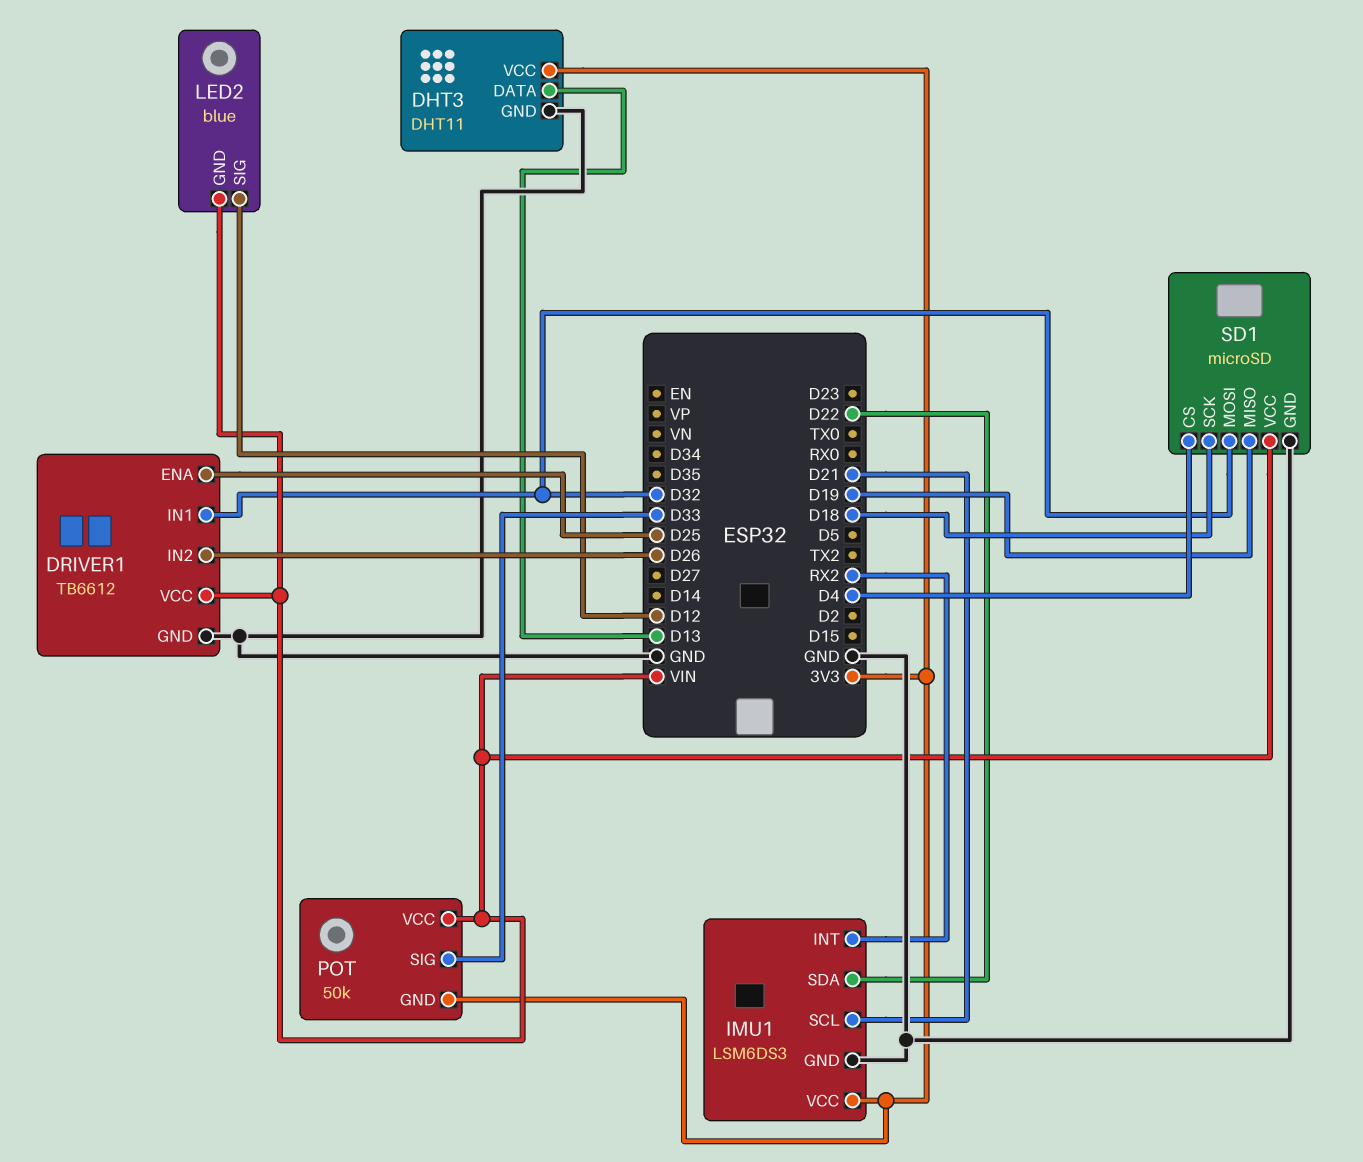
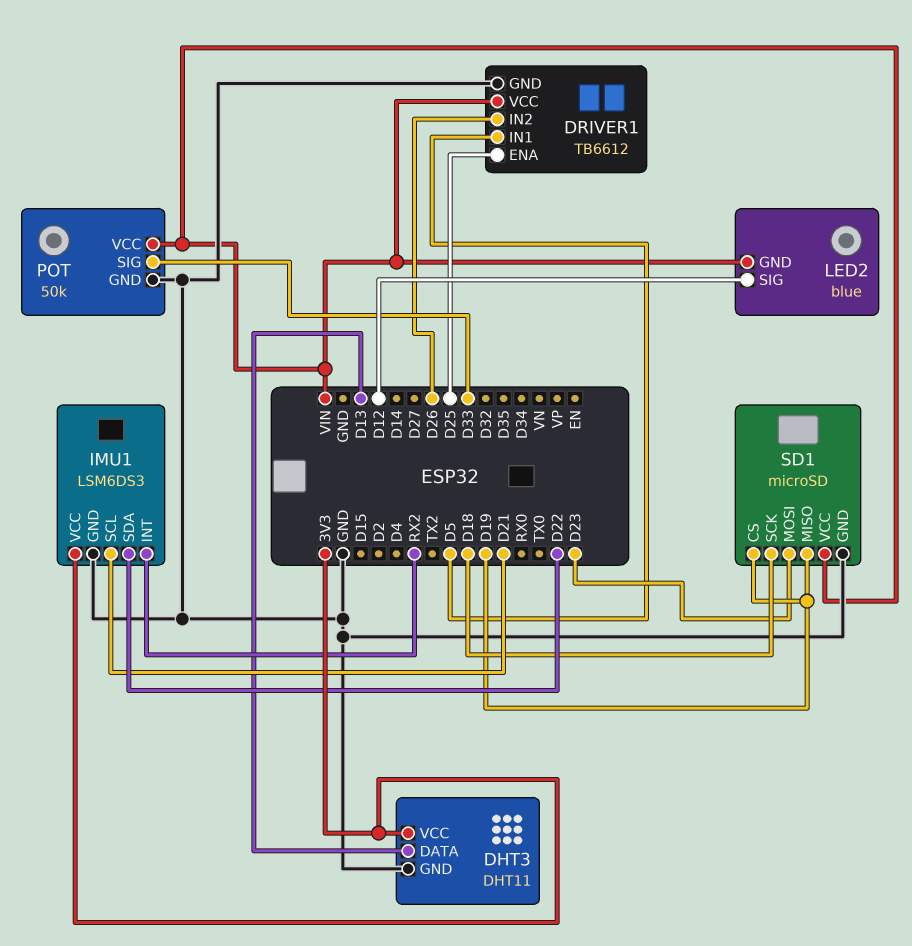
DRIVER1 pin IN1: D32 -> D5
POT pin GND: 3V3 -> GND
SD1 pin CS: D4 -> D19
SD1 pin MOSI: D32 -> D23

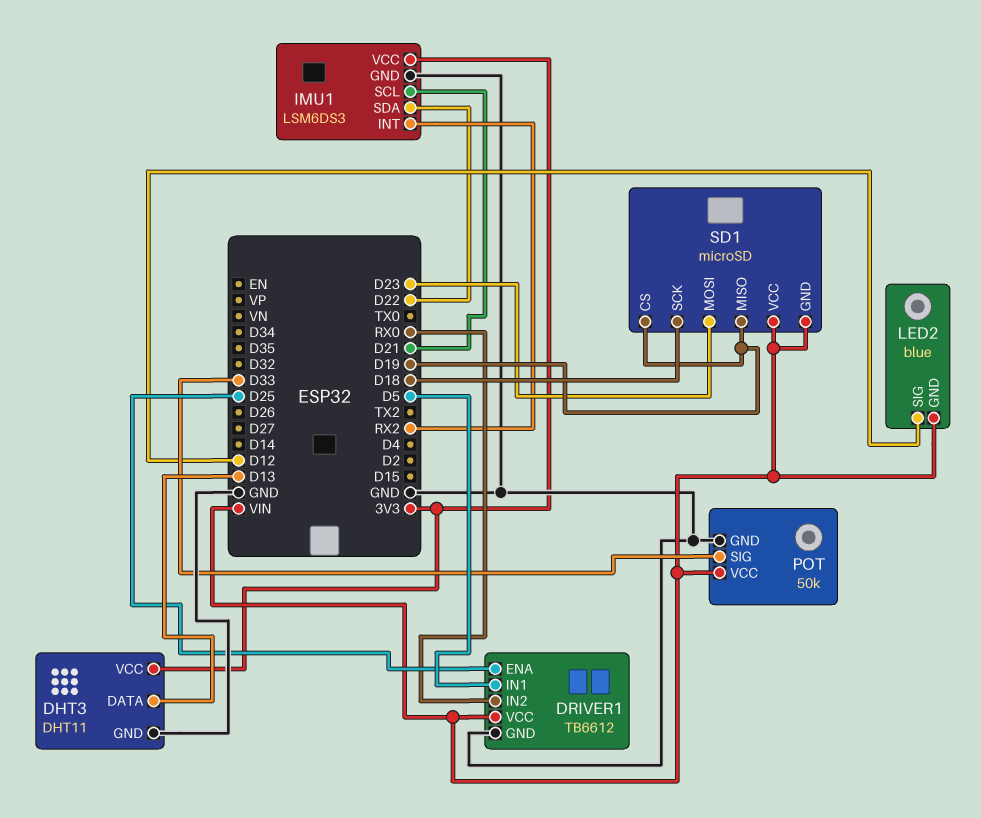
DRIVER1 pin IN2: D26 -> RX0
SD1 pin GND: GND -> VIN

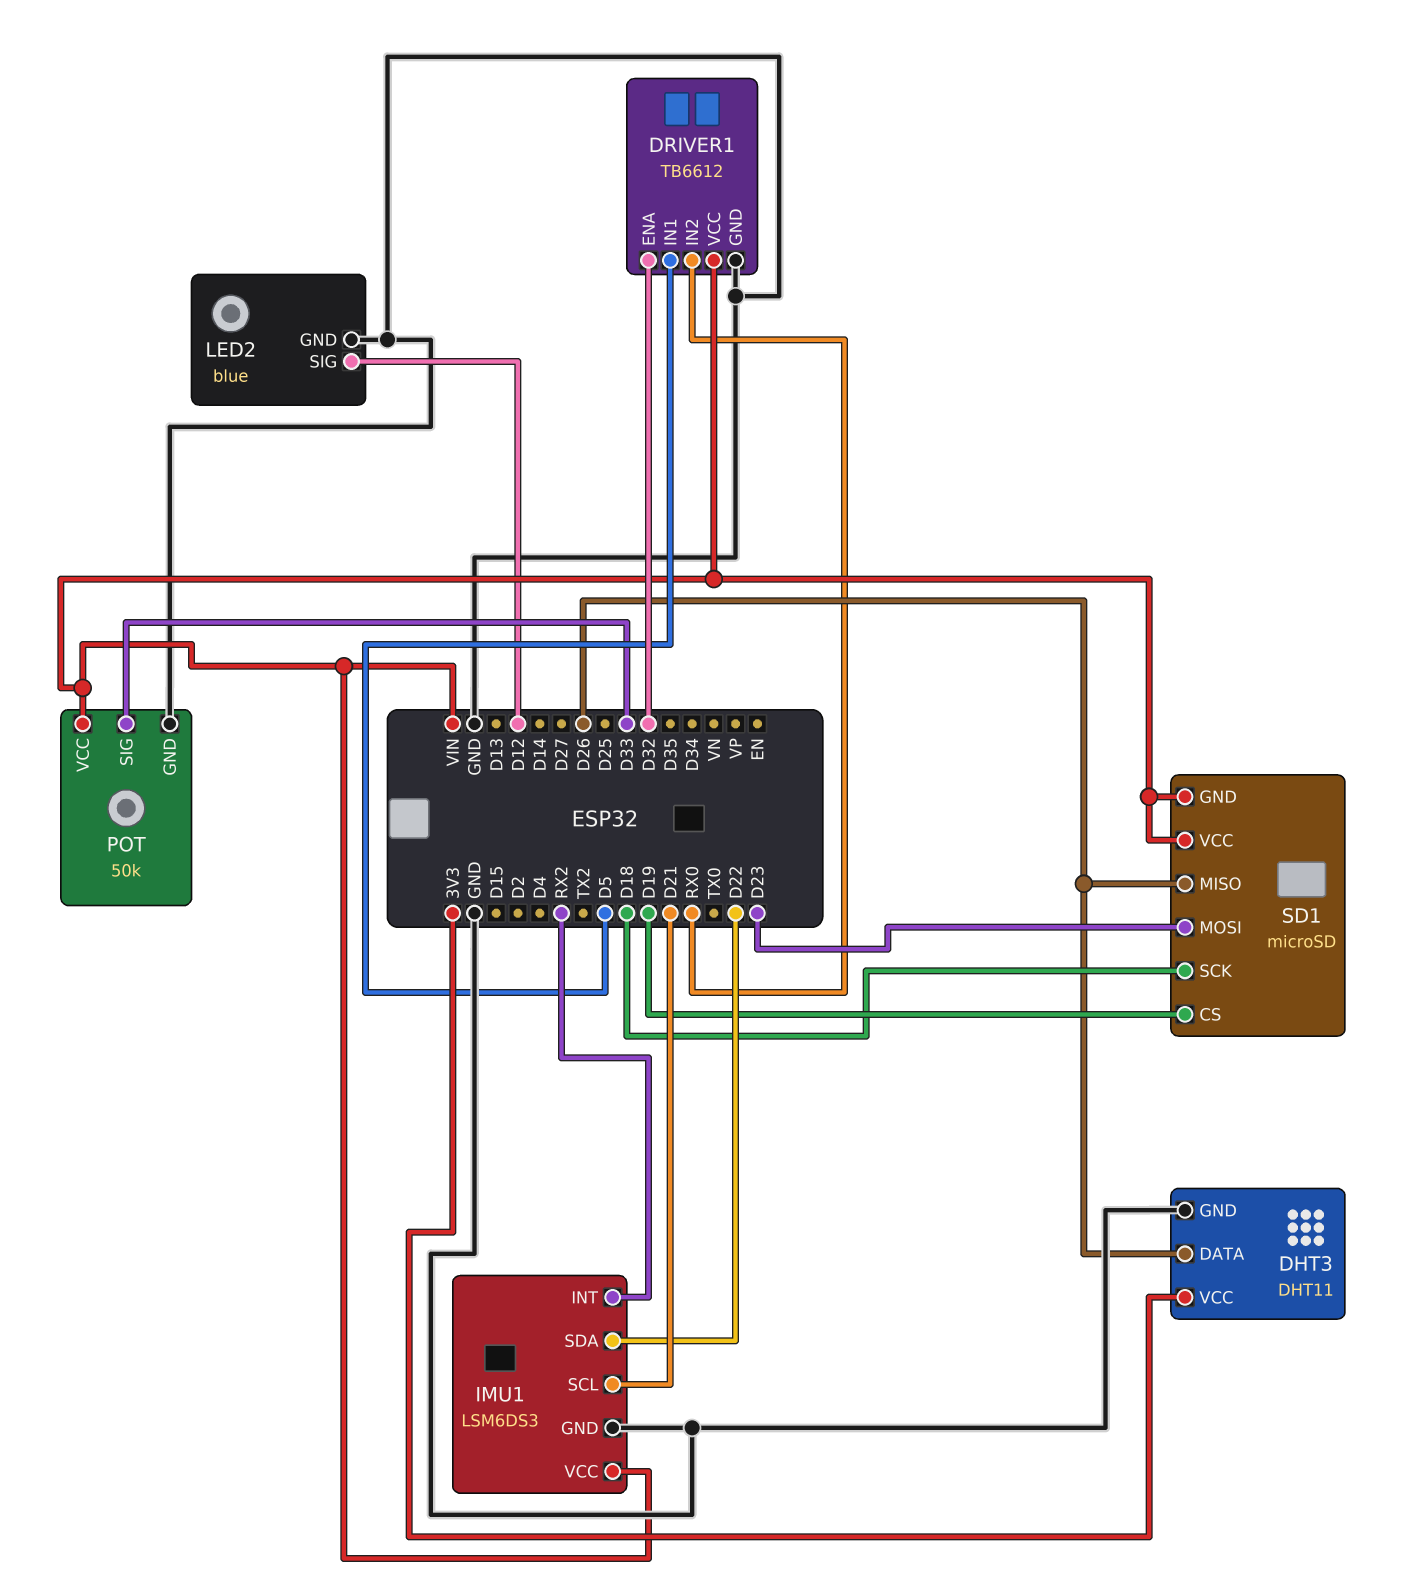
DHT3 pin DATA: D13 -> D26
DRIVER1 pin ENA: D25 -> D32
IMU1 pin VCC: 3V3 -> VIN
LED2 pin GND: VIN -> GND
SD1 pin MISO: D19 -> D26

